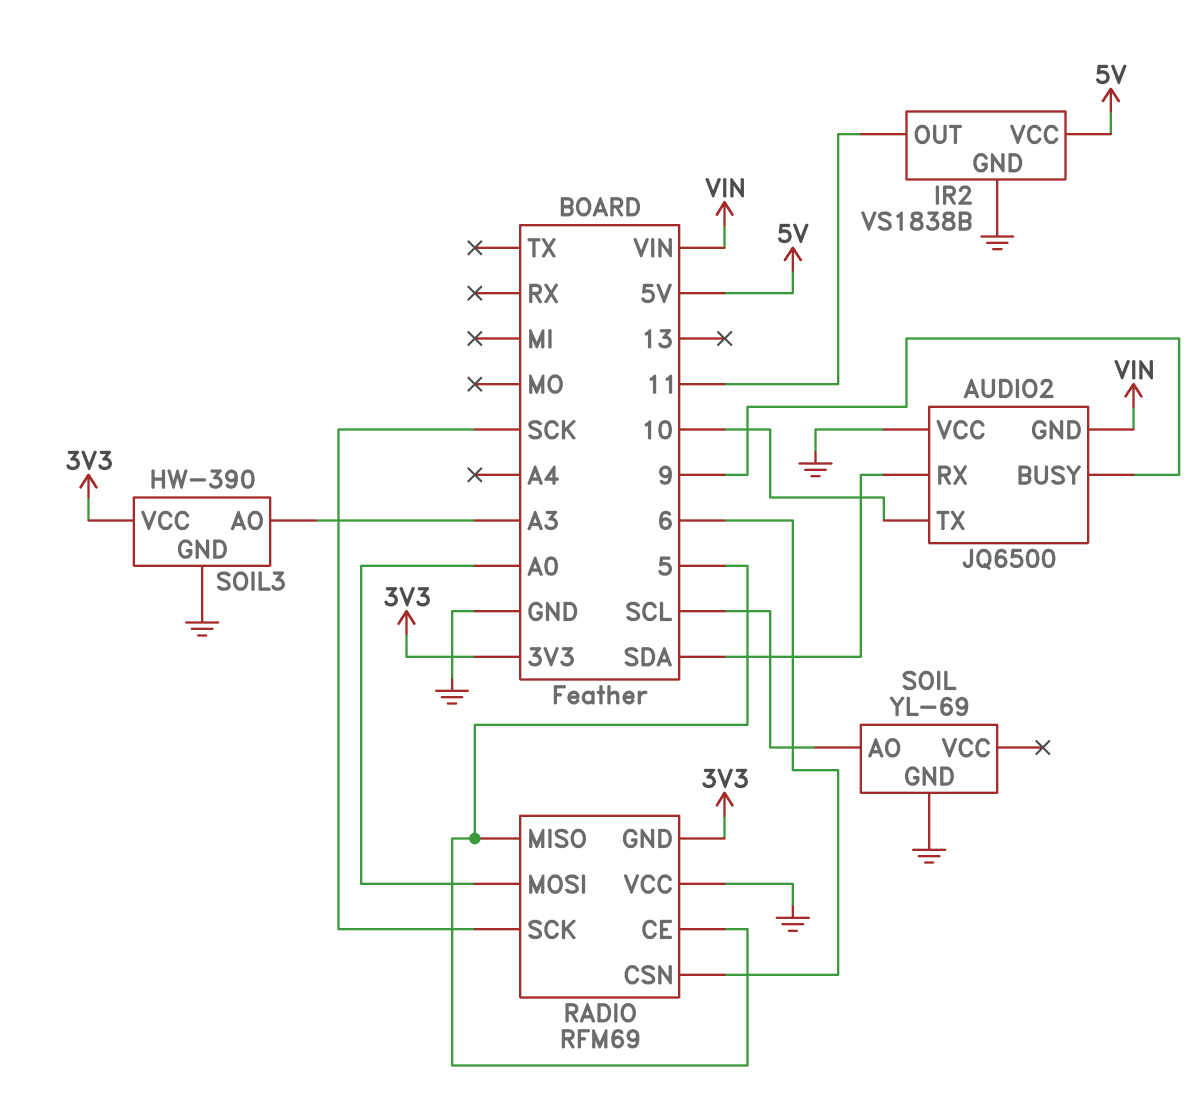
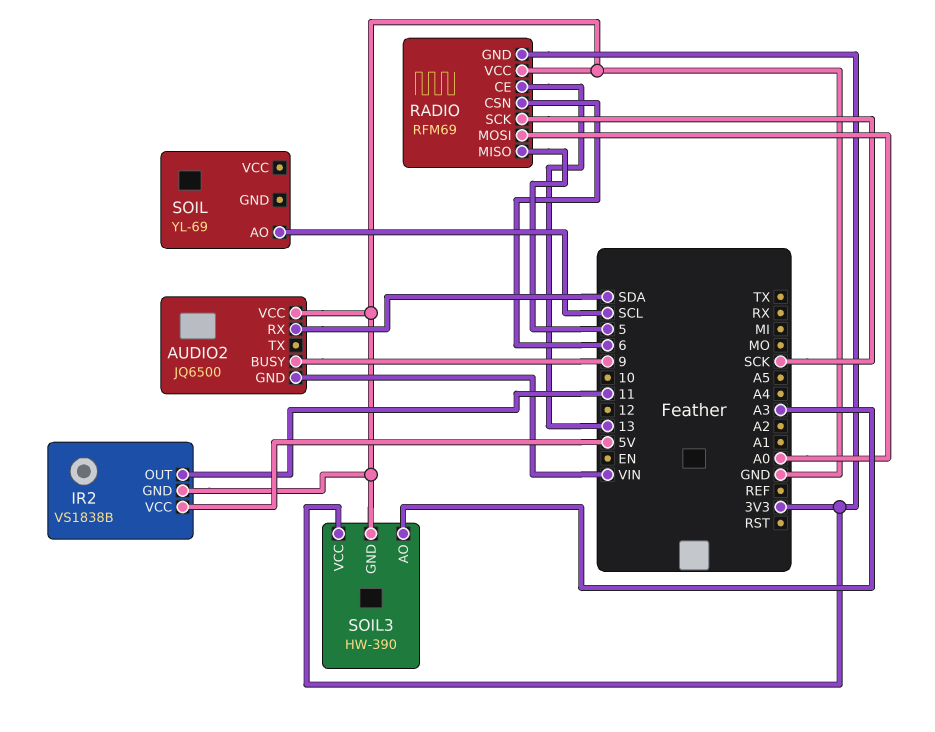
AUDIO2 pin TX: 10 -> none
RADIO pin CE: 5 -> 13
SOIL pin GND: GND -> none

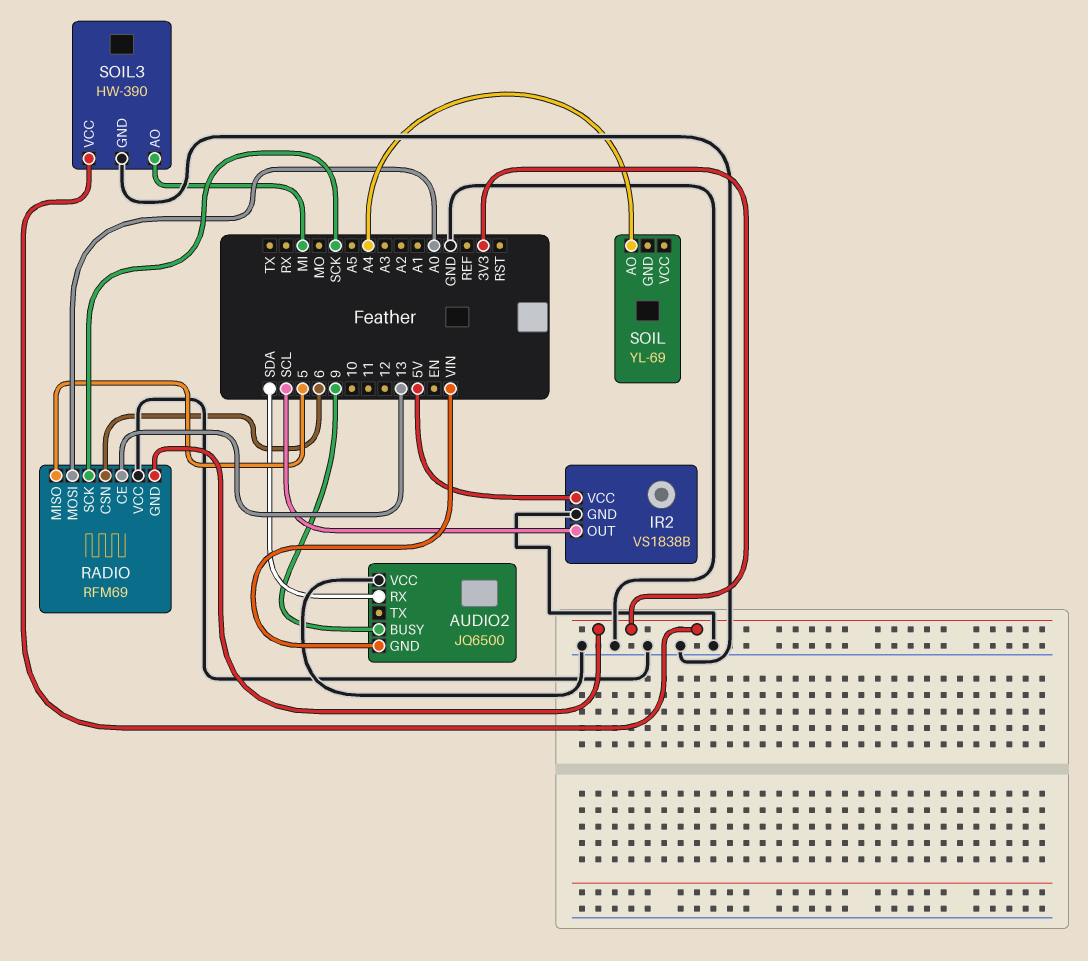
IR2 pin OUT: 11 -> SCL
SOIL pin AO: SCL -> A4
SOIL3 pin AO: A3 -> MI

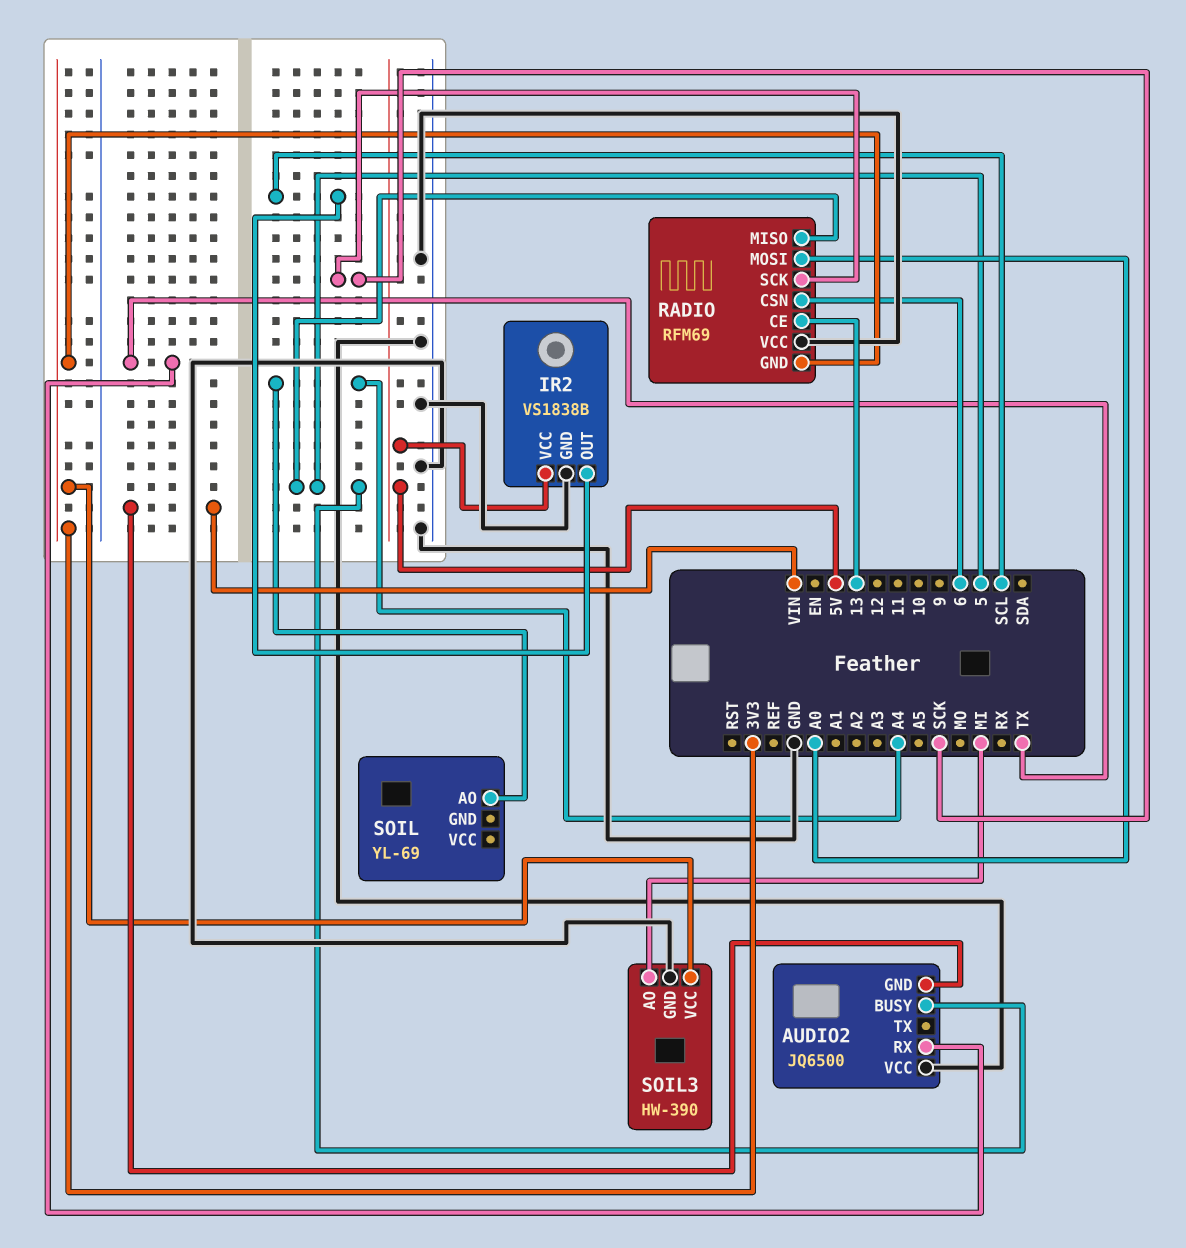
AUDIO2 pin BUSY: 9 -> 5
AUDIO2 pin RX: SDA -> TX

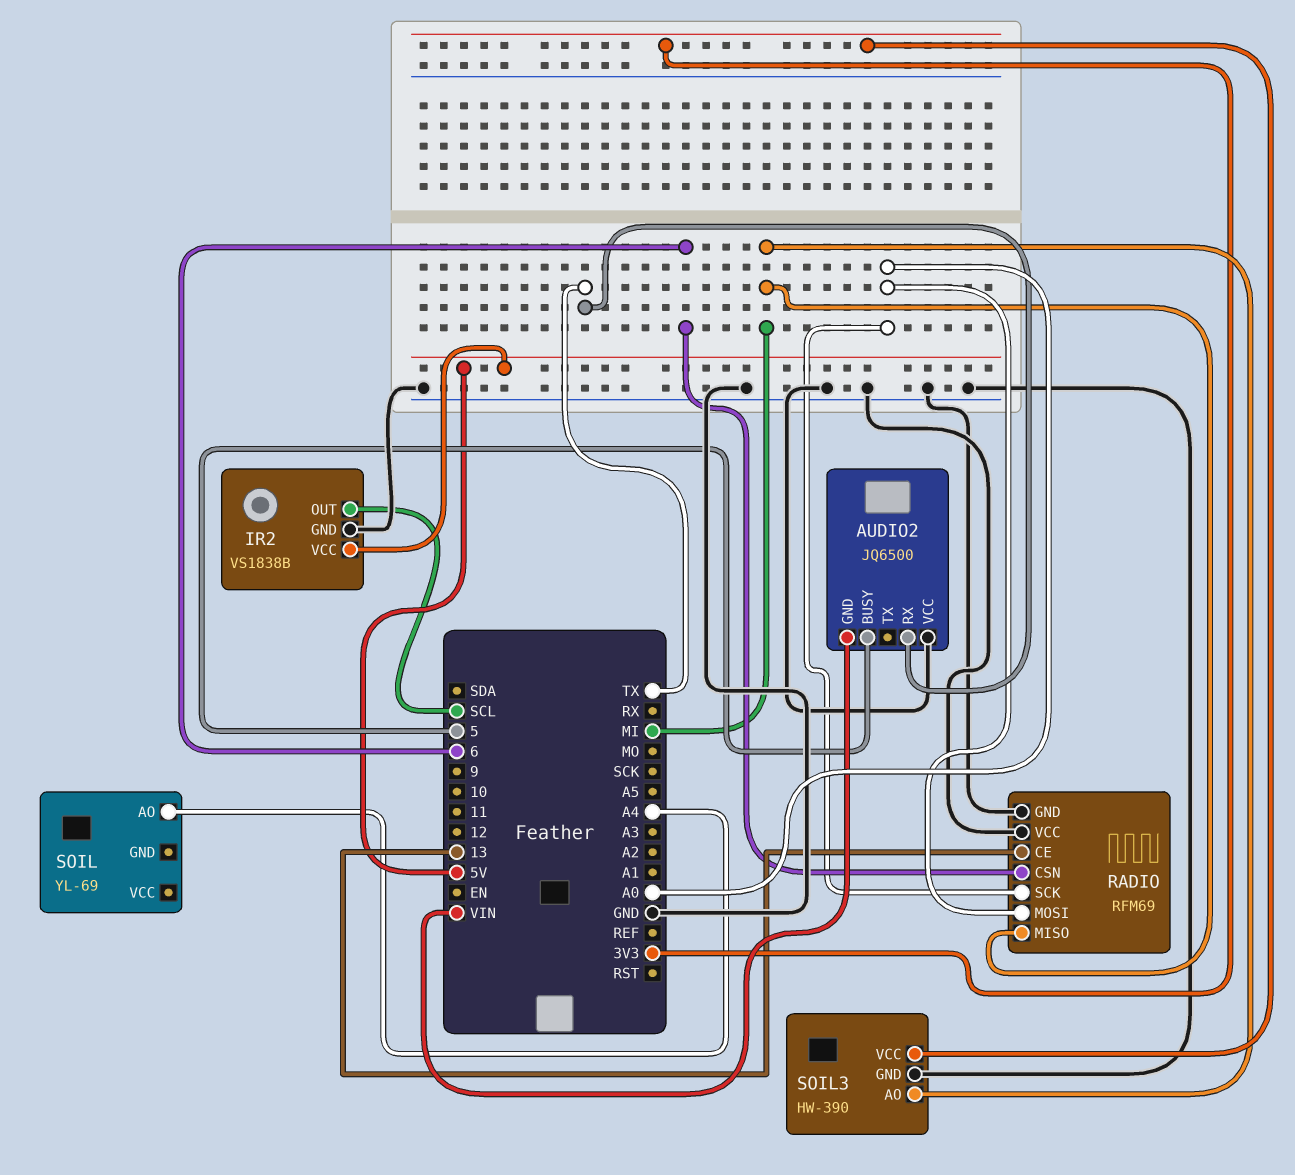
RADIO pin GND: 3V3 -> GND
RADIO pin MISO: 5 -> MI
RADIO pin SCK: SCK -> A0

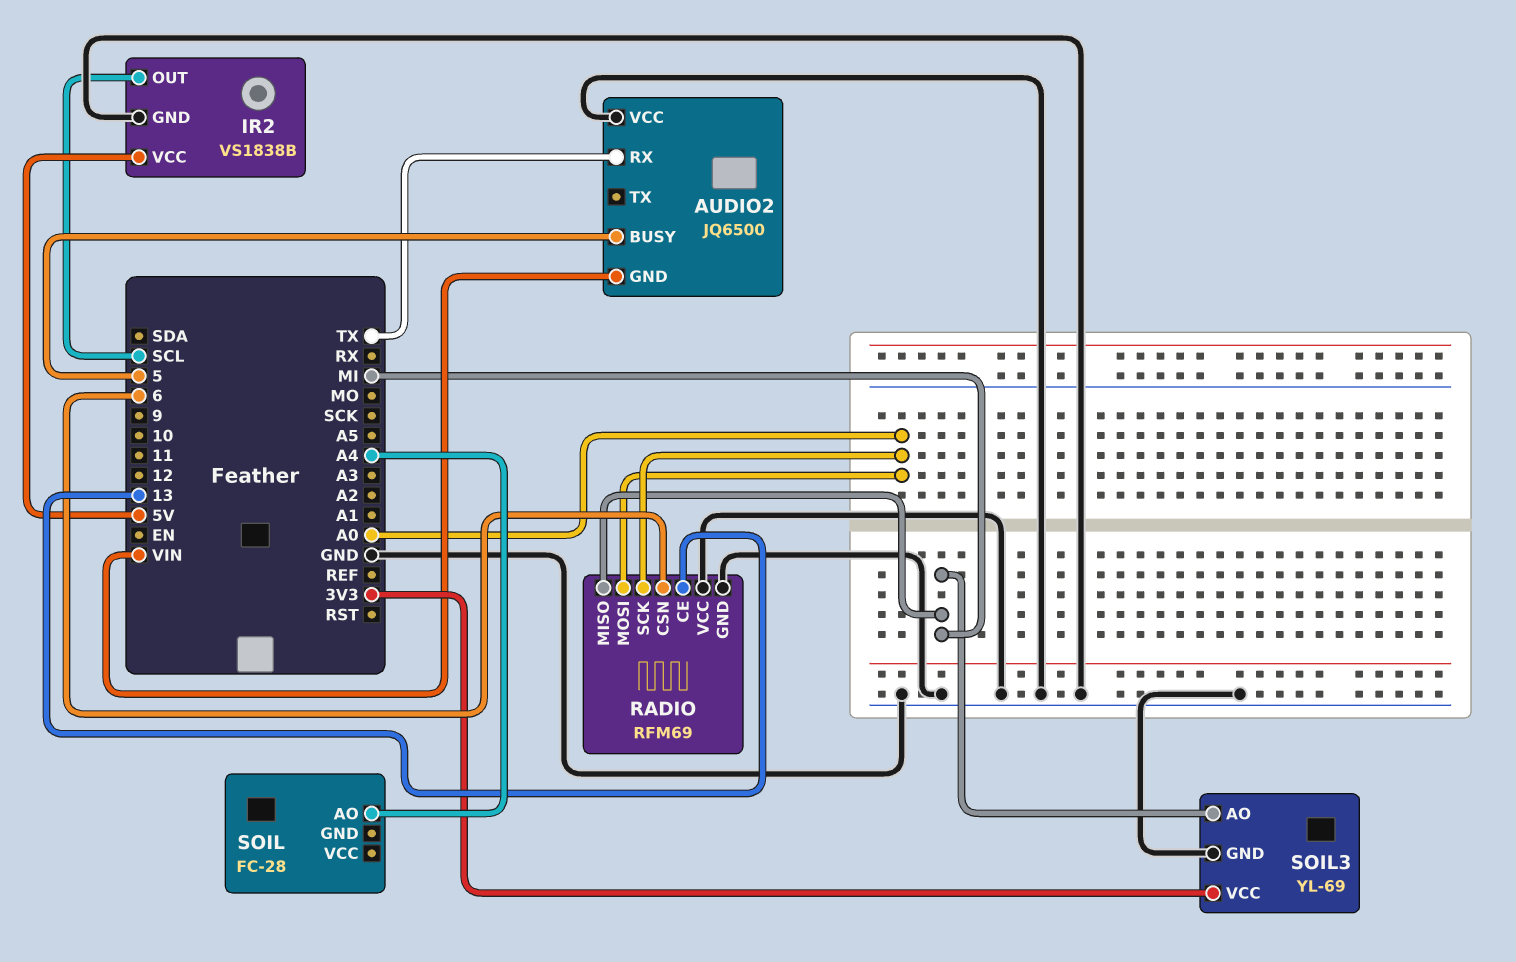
SOIL: YL-69 -> FC-28
SOIL3: HW-390 -> YL-69

